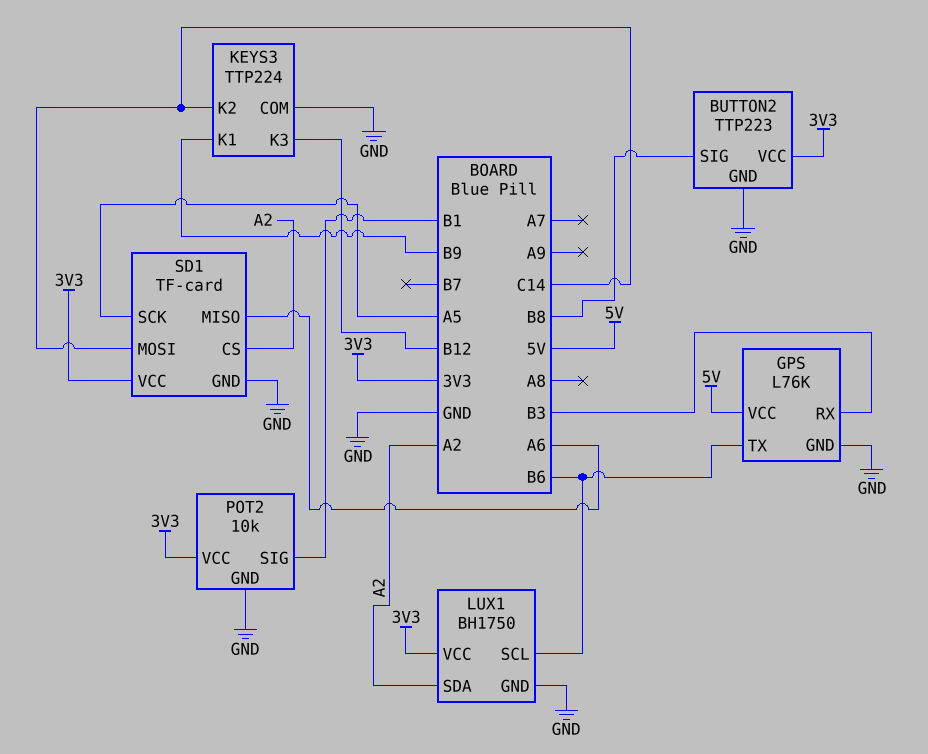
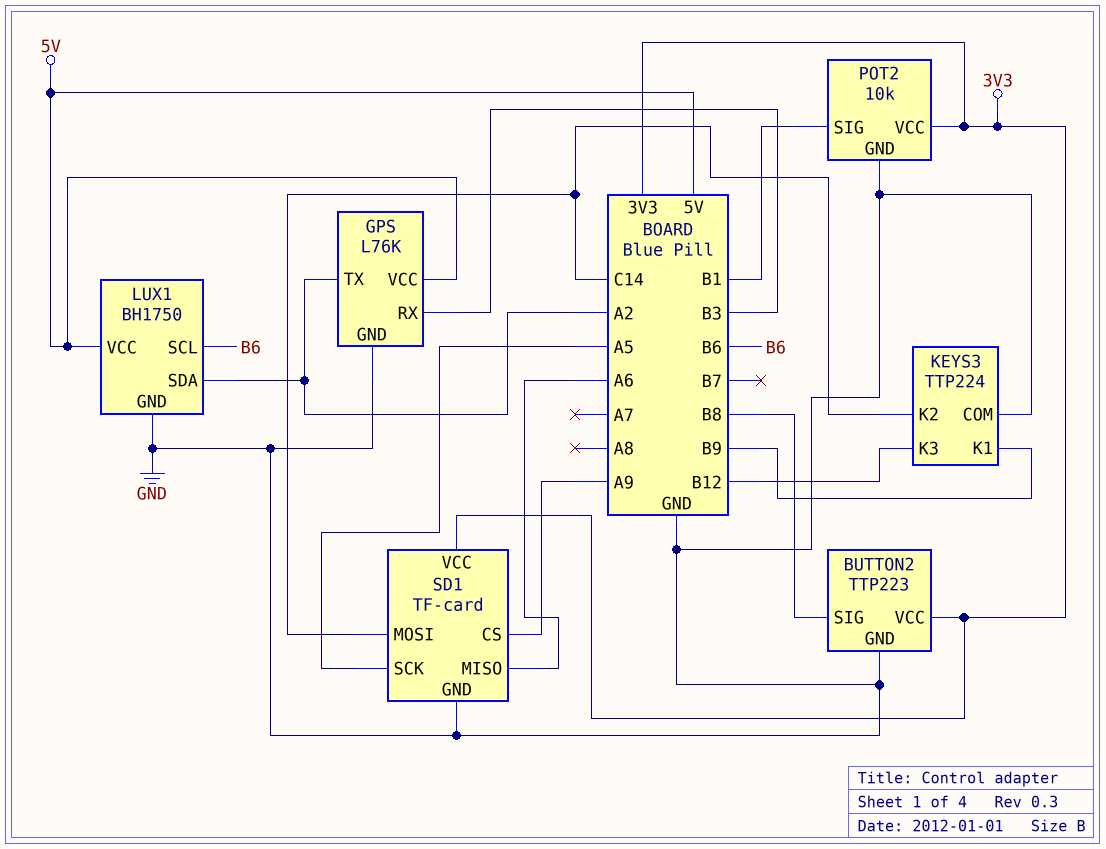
GPS pin TX: B6 -> A2
LUX1 pin VCC: 3V3 -> 5V
SD1 pin CS: A2 -> A9

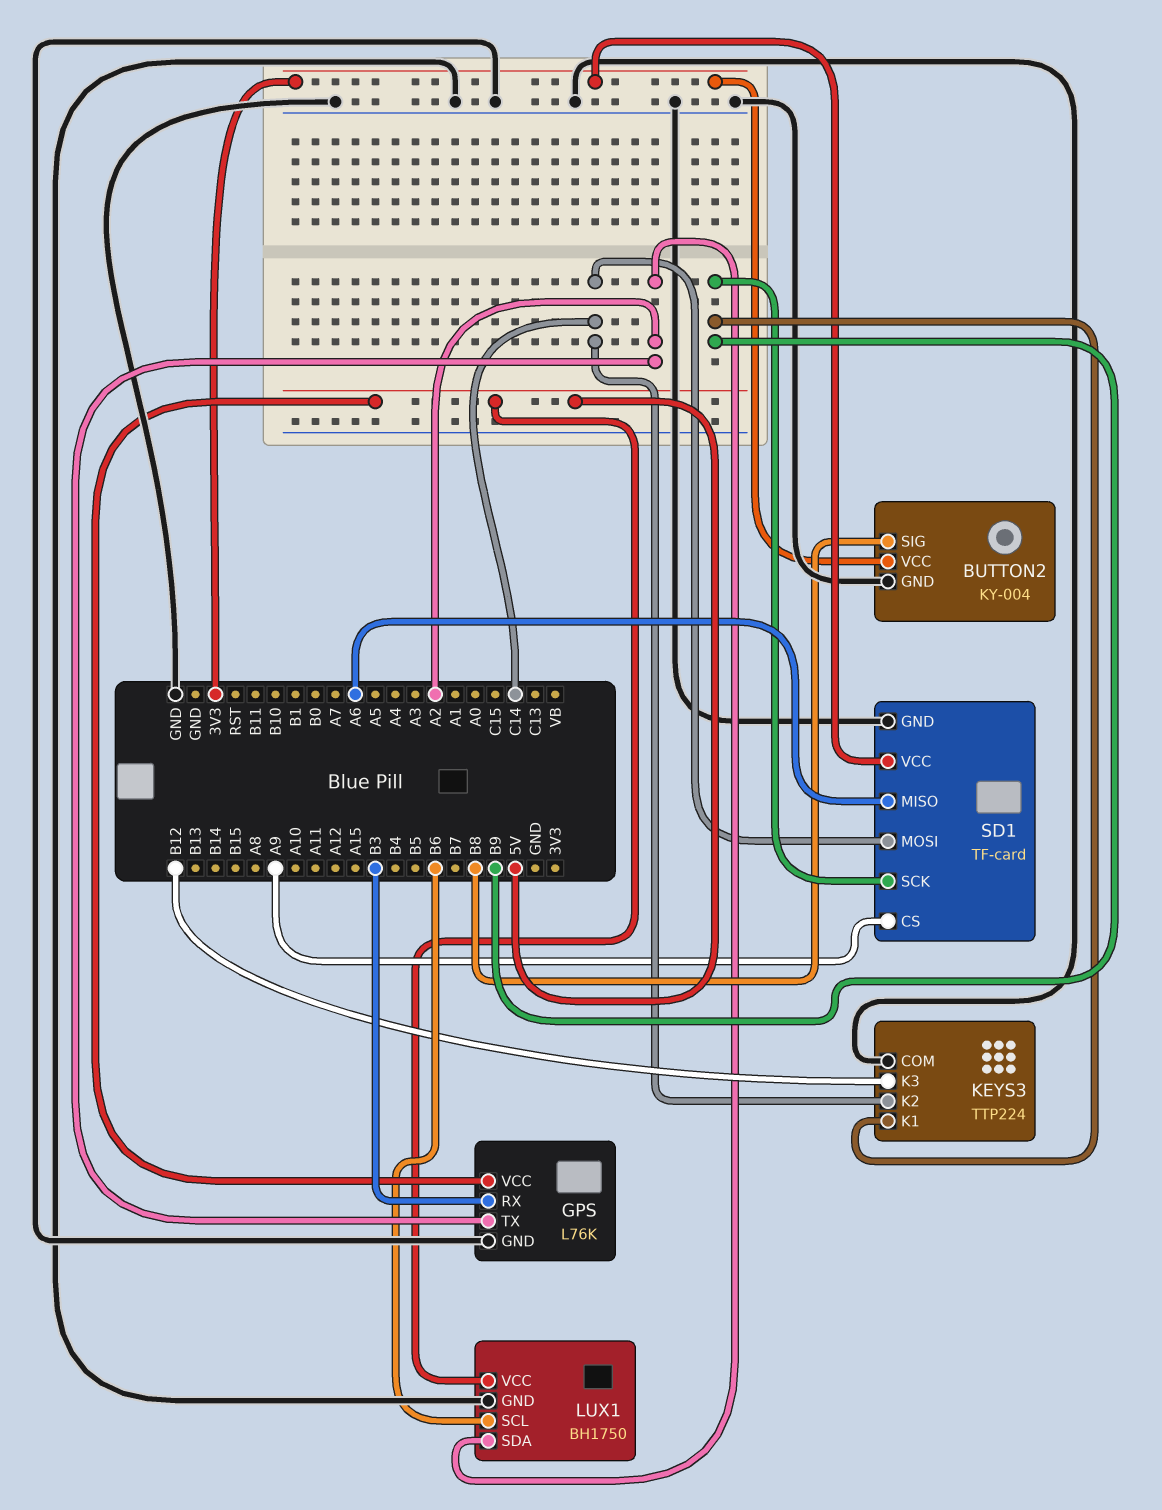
BUTTON2: TTP223 -> KY-004
POT2: 10k -> none
POT2 pin GND: GND -> none
POT2 pin SIG: B1 -> none
POT2 pin VCC: 3V3 -> none
SD1 pin SCK: A5 -> B9

